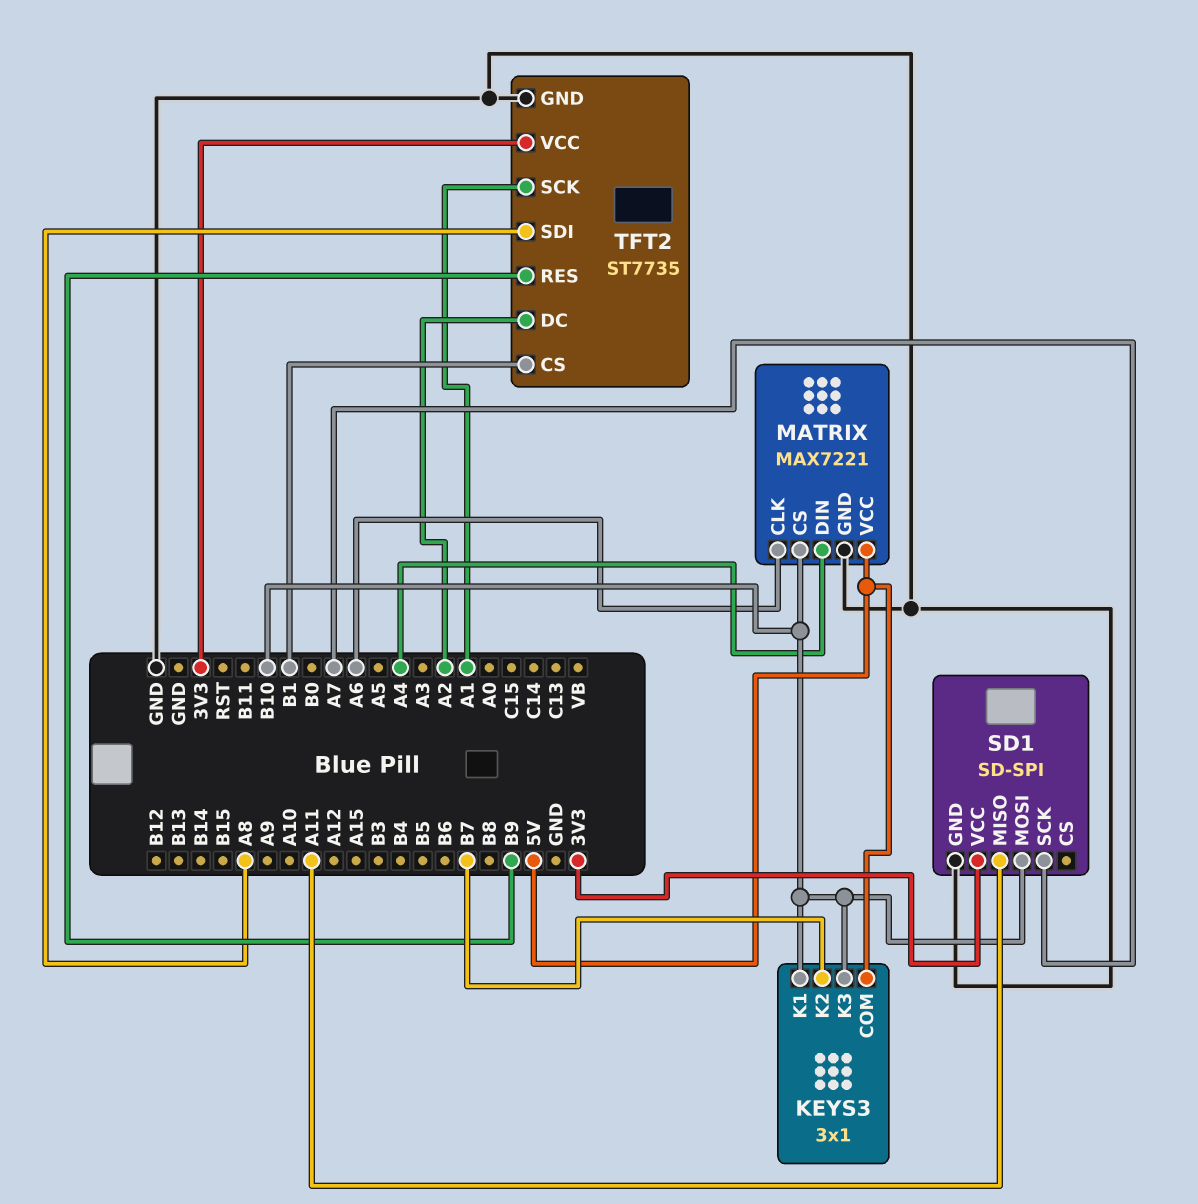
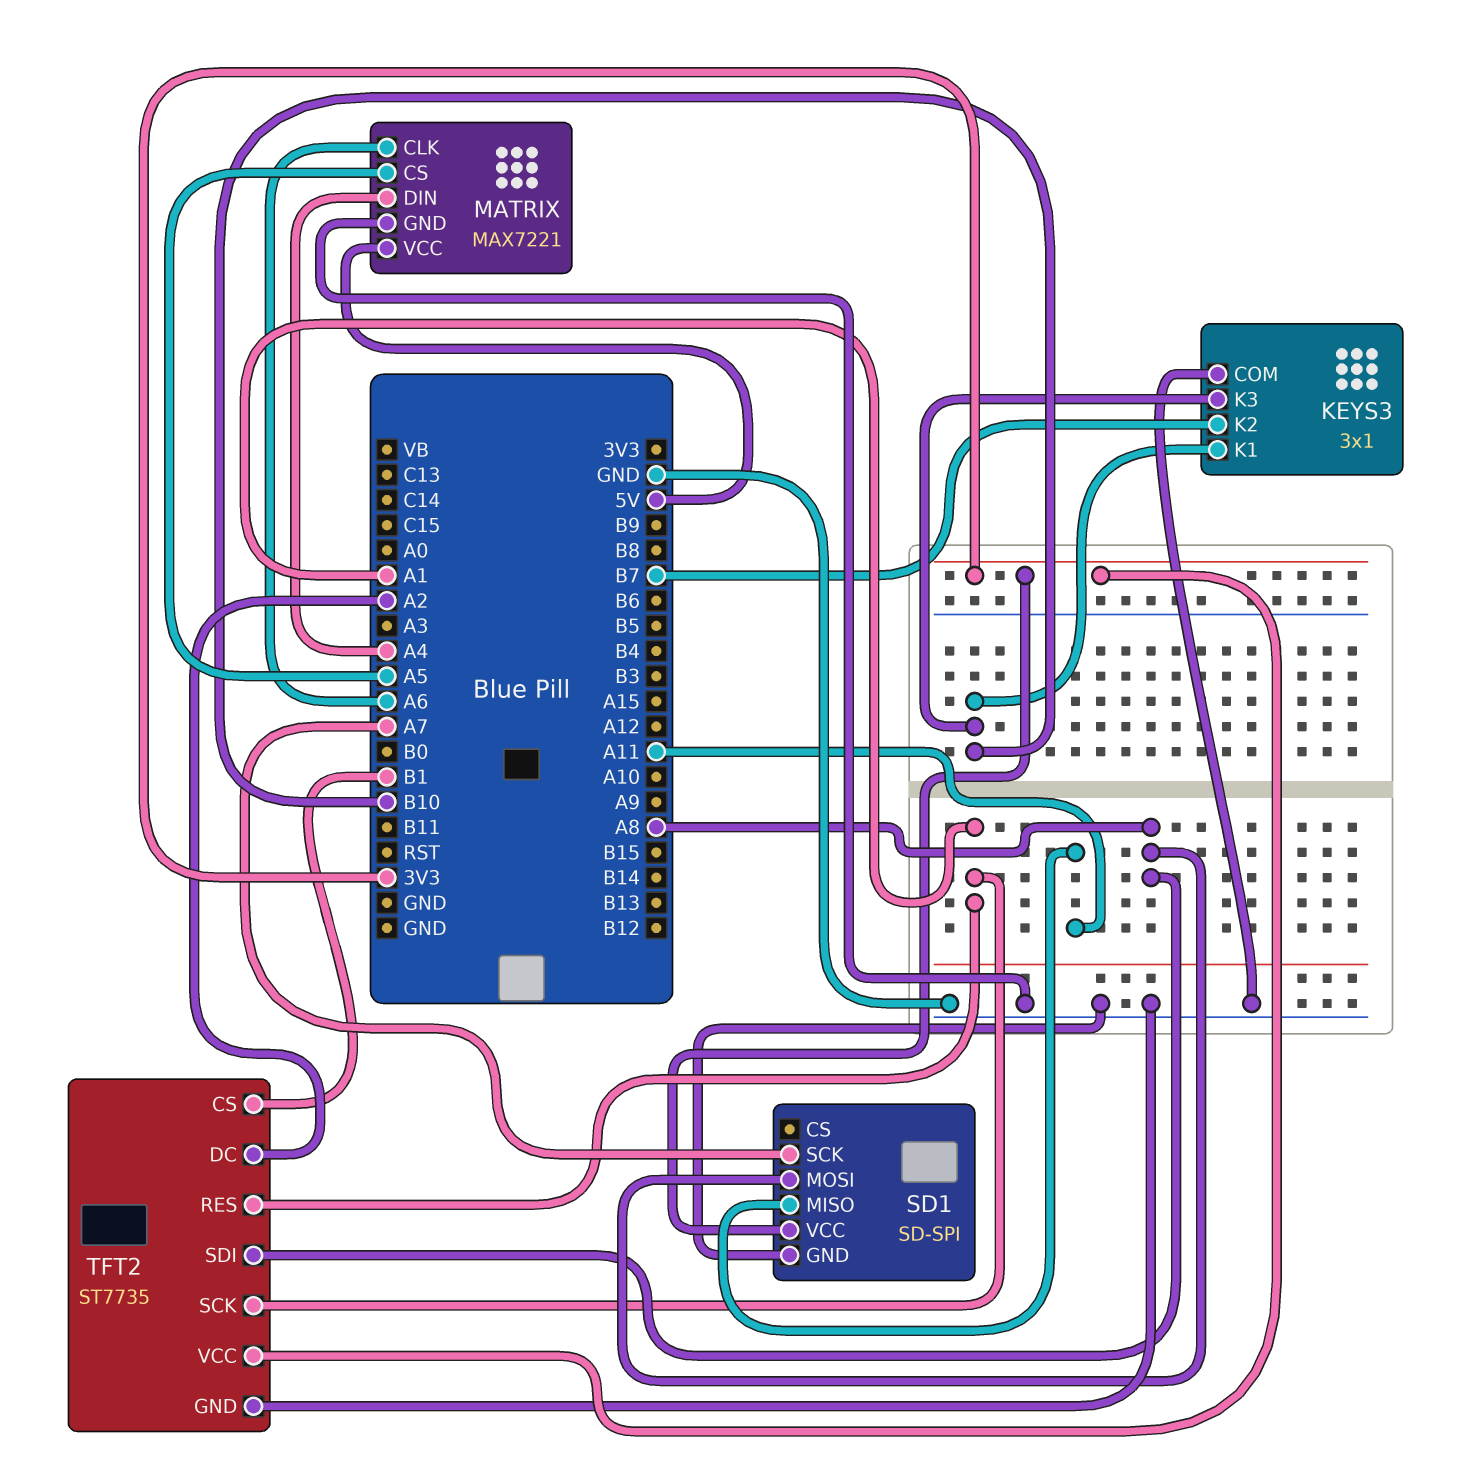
KEYS3 pin COM: 5V -> GND
MATRIX pin CS: B10 -> A5
SD1 pin MOSI: B10 -> A8
TFT2 pin RES: B9 -> A1

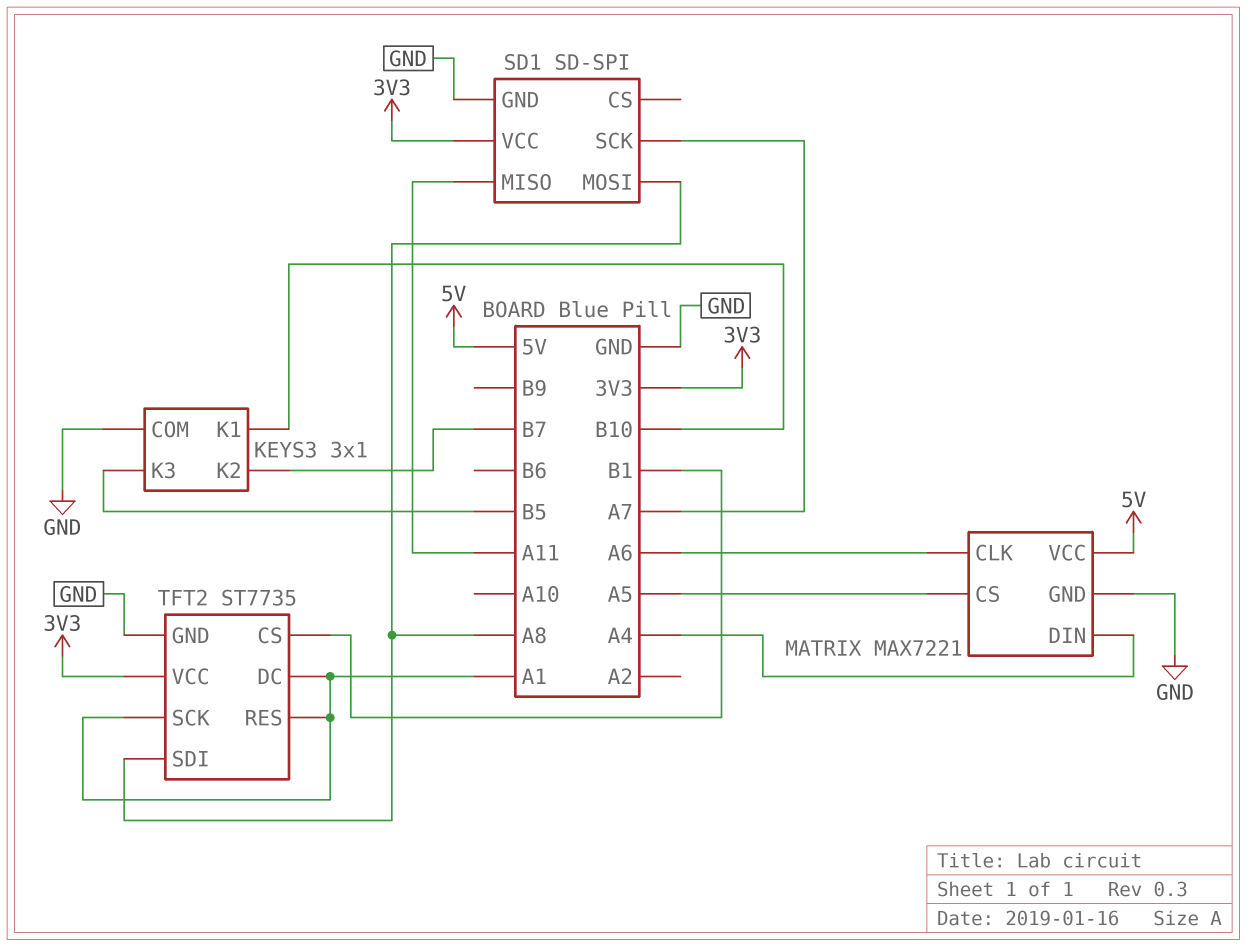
KEYS3 pin K3: B10 -> B5
TFT2 pin DC: A2 -> A1

